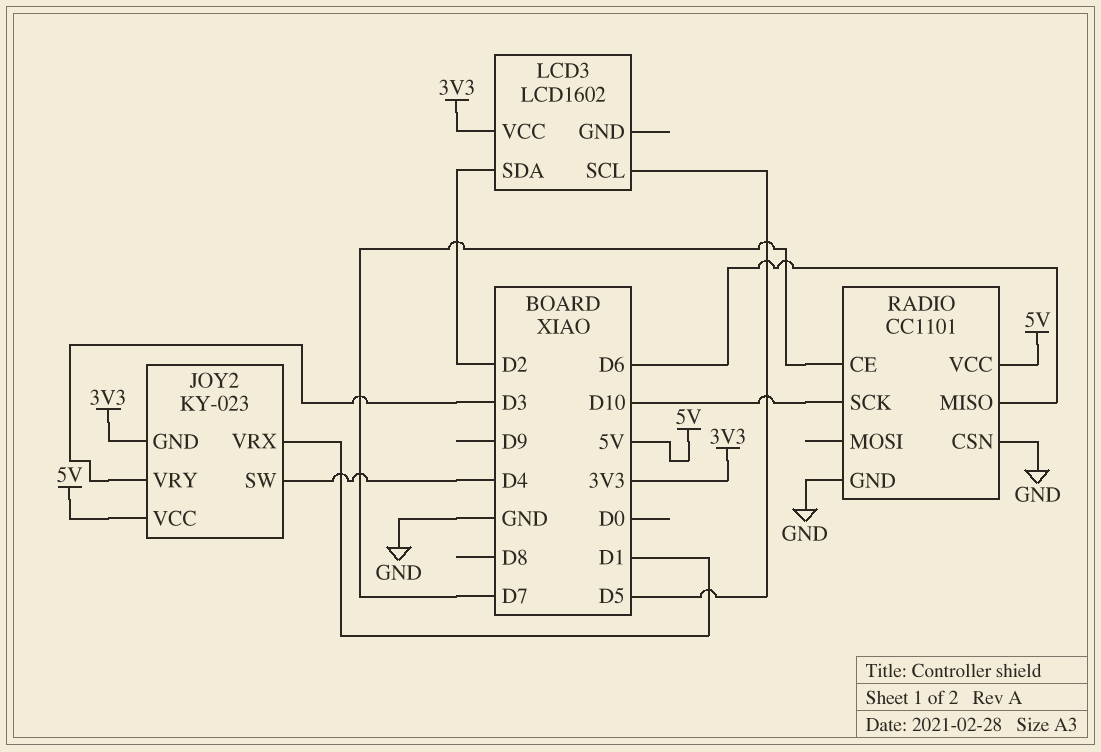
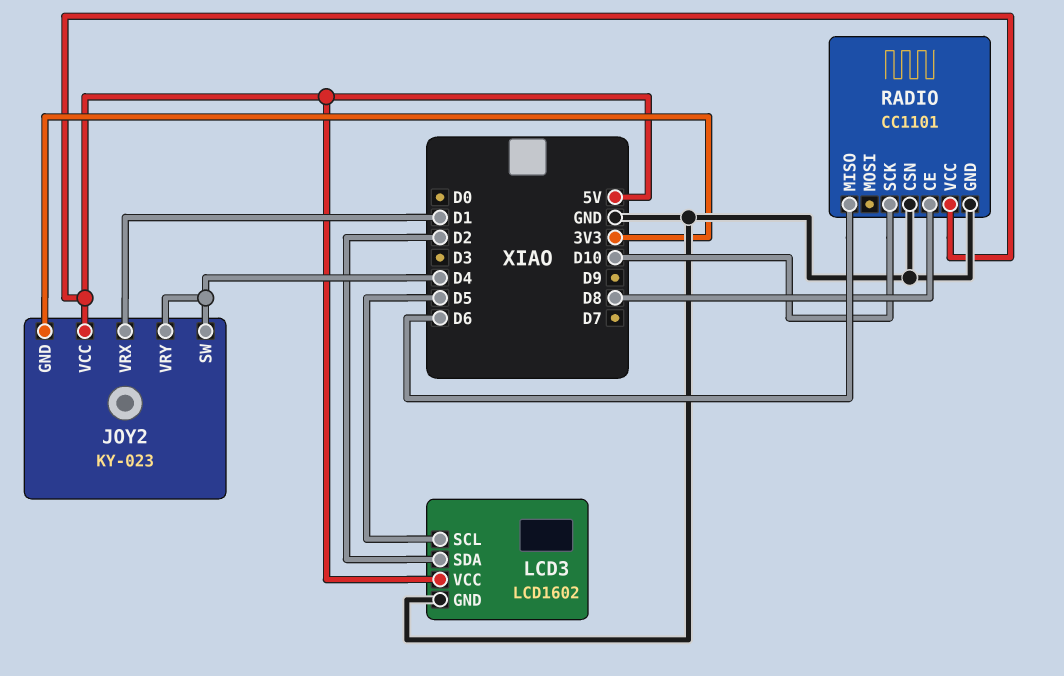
JOY2 pin VRY: D3 -> D4
LCD3 pin GND: none -> GND
LCD3 pin VCC: 3V3 -> 5V
RADIO pin CE: D7 -> D8

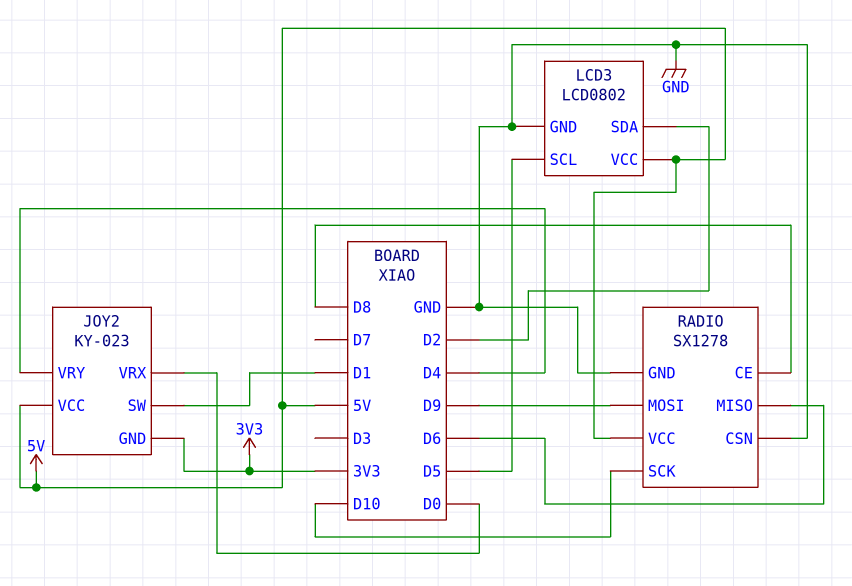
JOY2 pin SW: D4 -> D1
JOY2 pin VRX: D1 -> D0
LCD3: LCD1602 -> LCD0802
RADIO: CC1101 -> SX1278
RADIO pin MOSI: none -> D9

